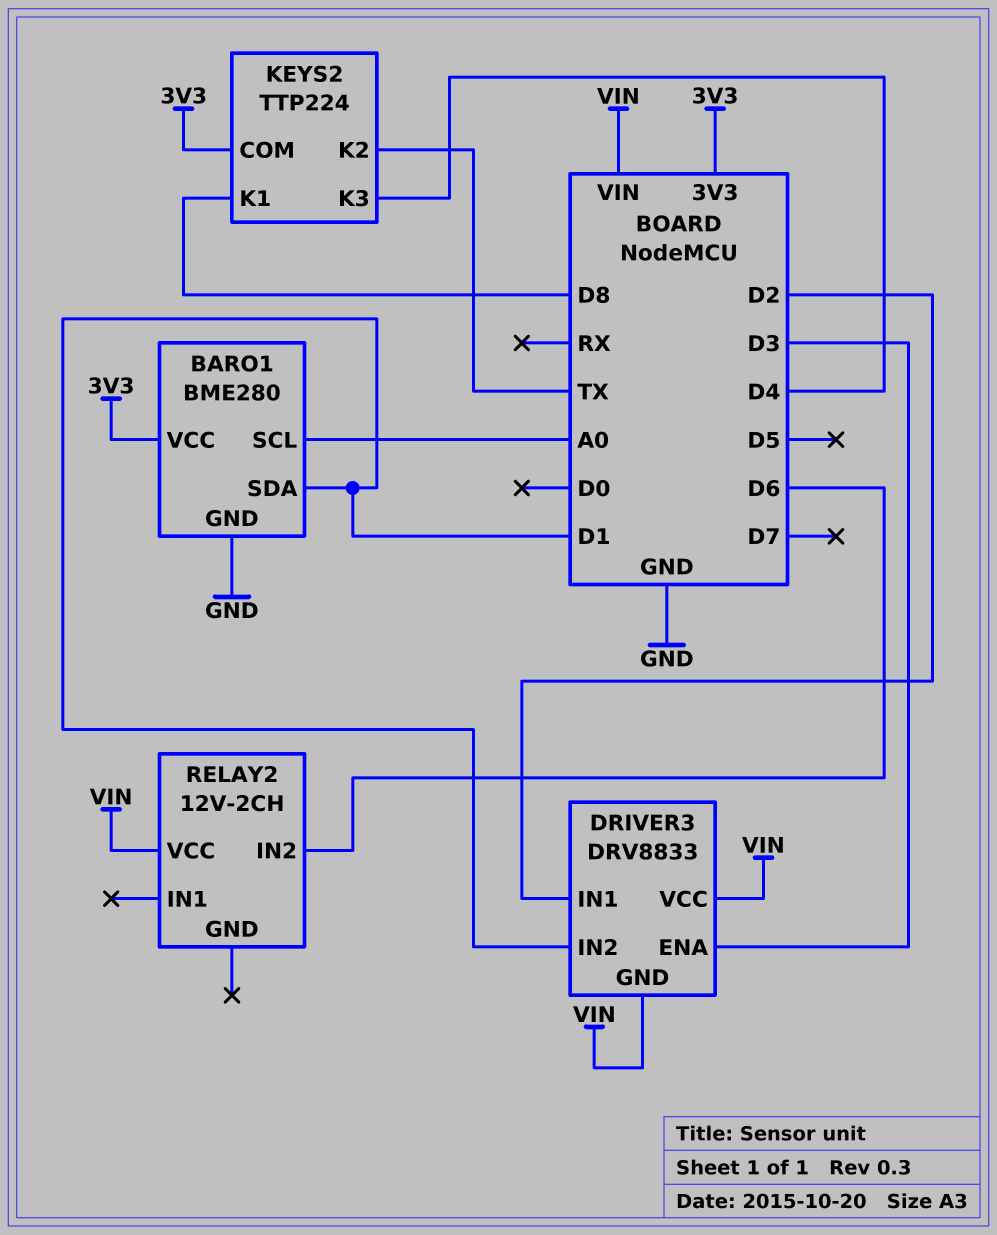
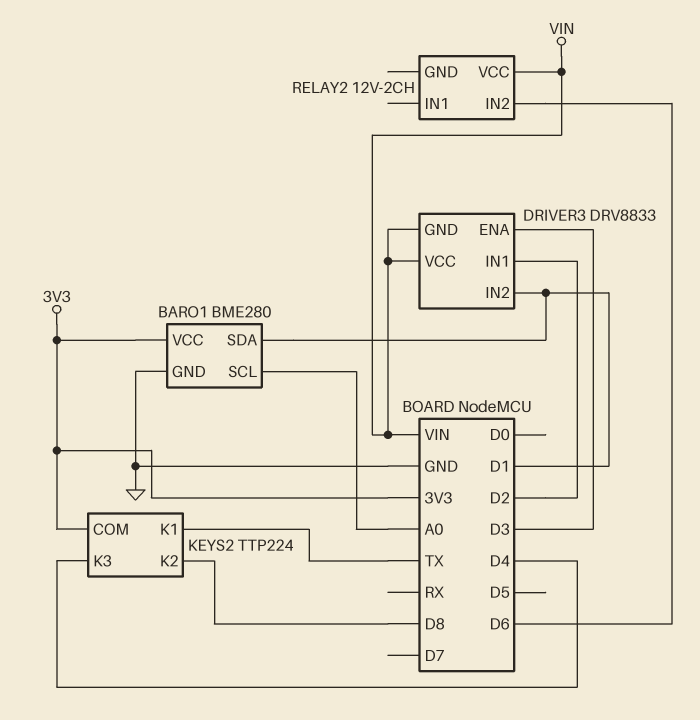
KEYS2 pin K1: D8 -> TX
KEYS2 pin K2: TX -> D8

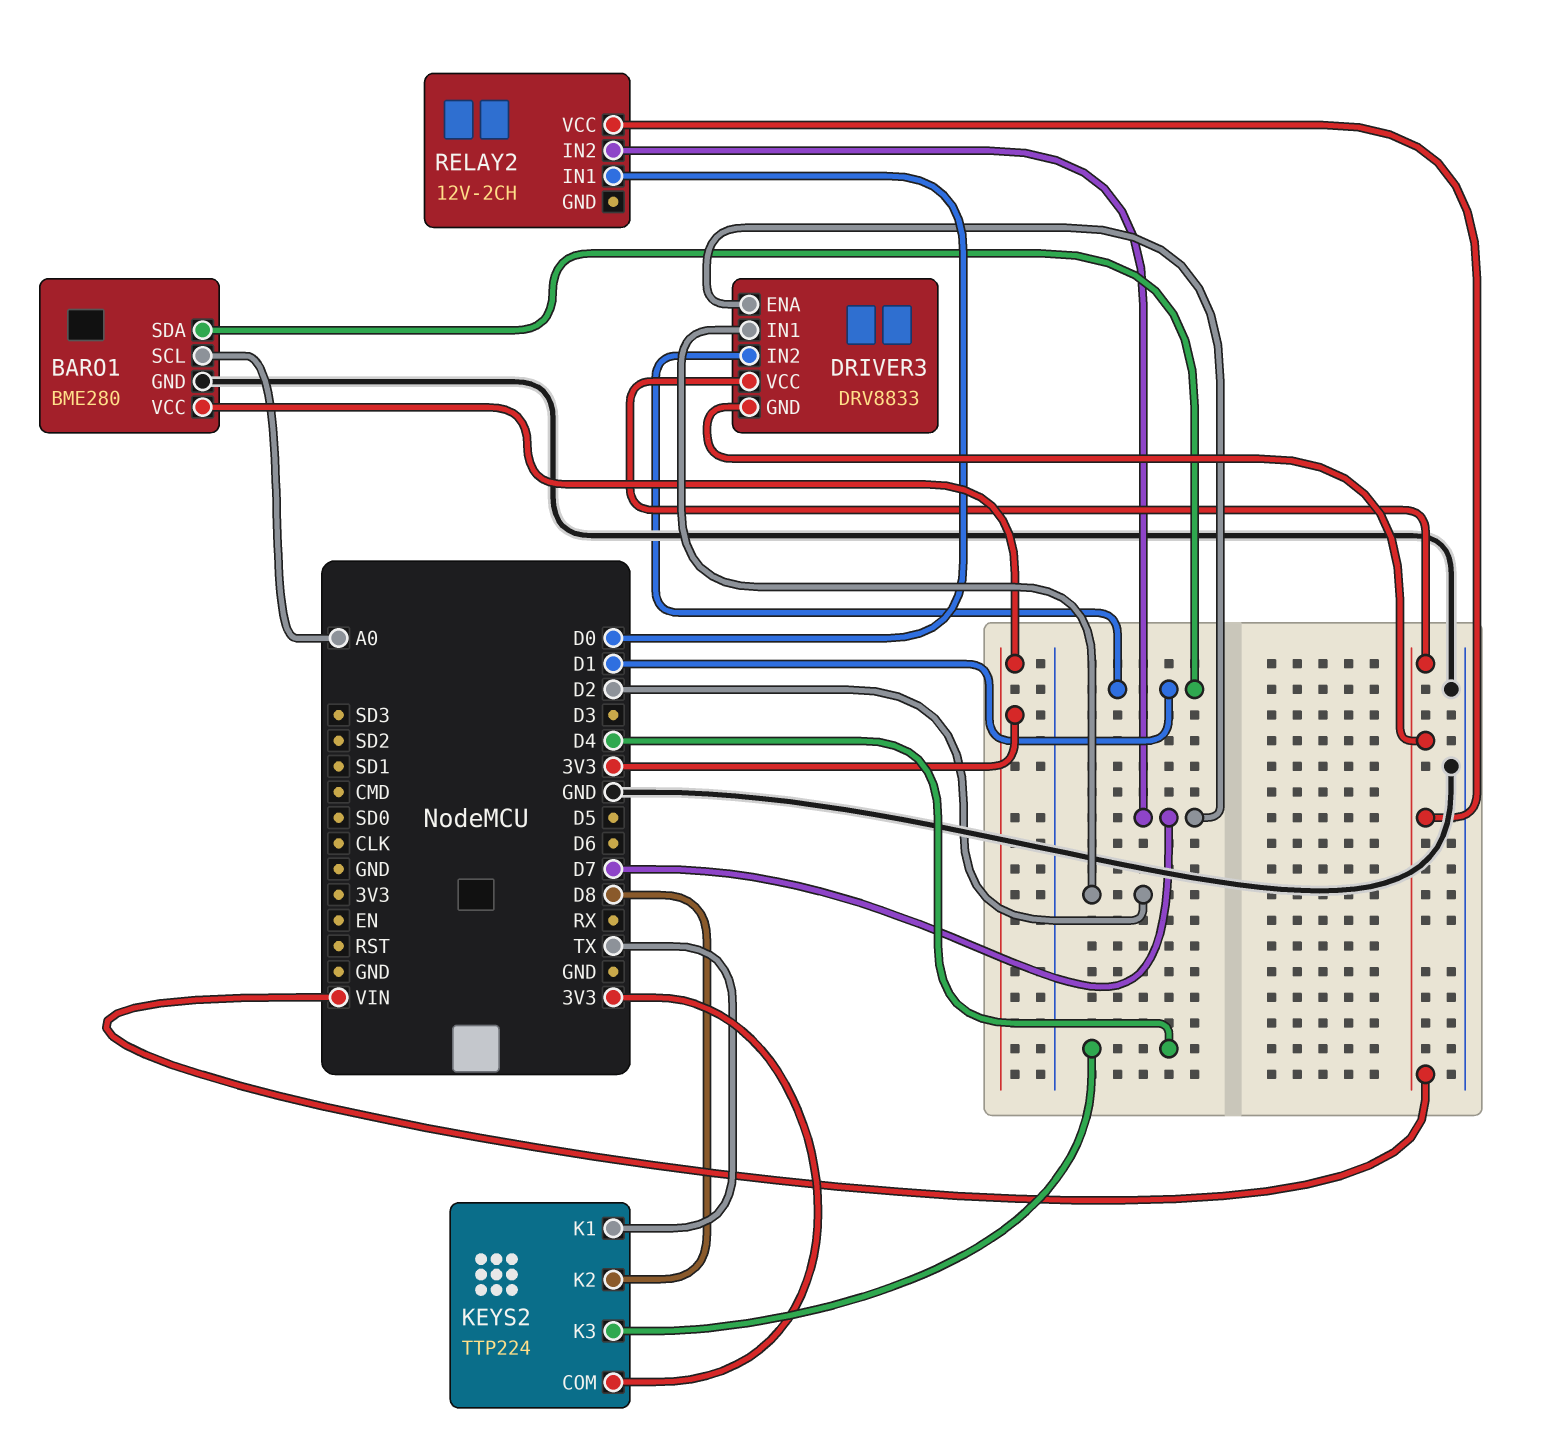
DRIVER3 pin ENA: D3 -> D7
RELAY2 pin IN1: none -> D0
RELAY2 pin IN2: D6 -> D7

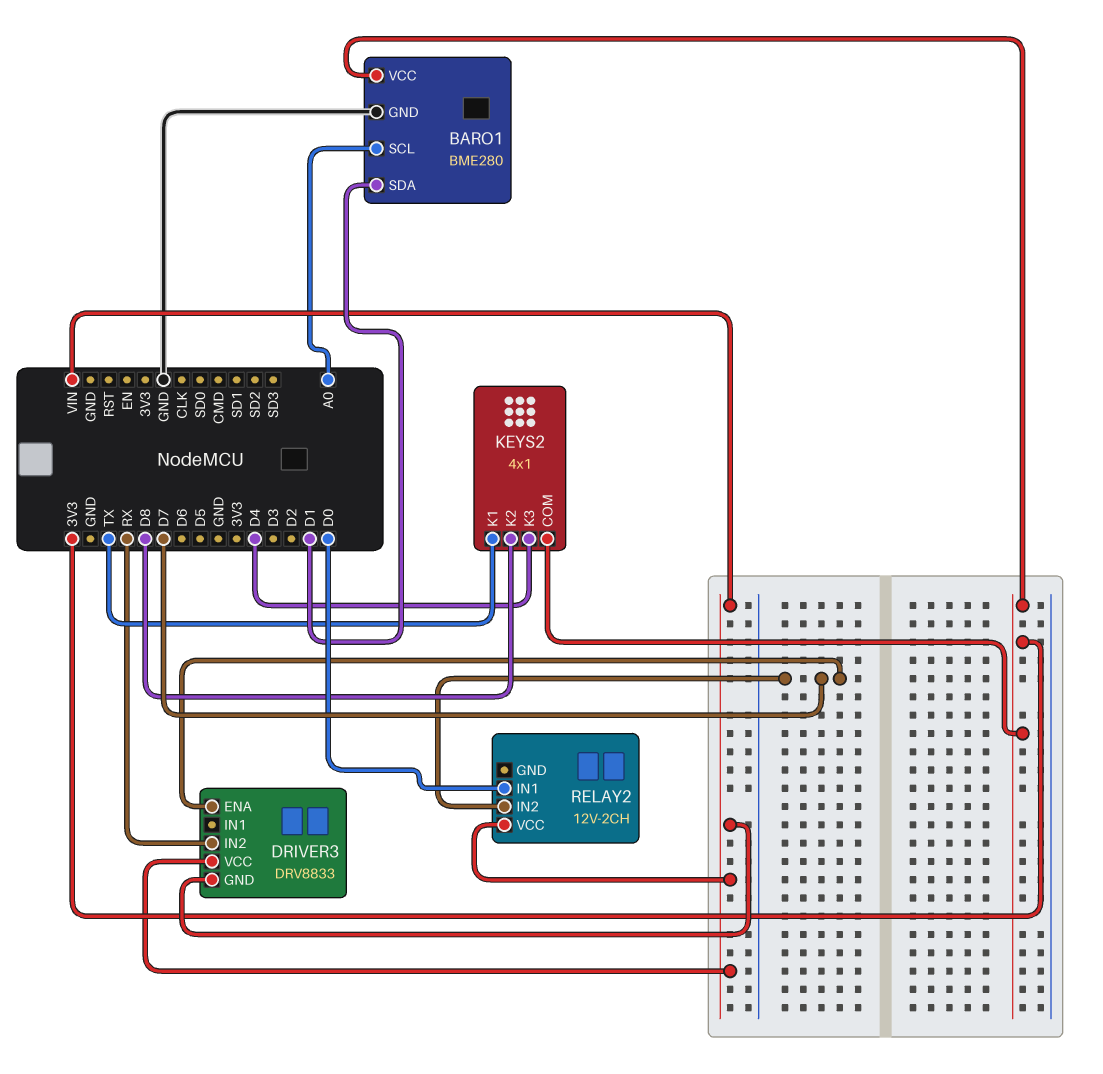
DRIVER3 pin IN1: D2 -> none
DRIVER3 pin IN2: D1 -> RX
KEYS2: TTP224 -> 4x1

